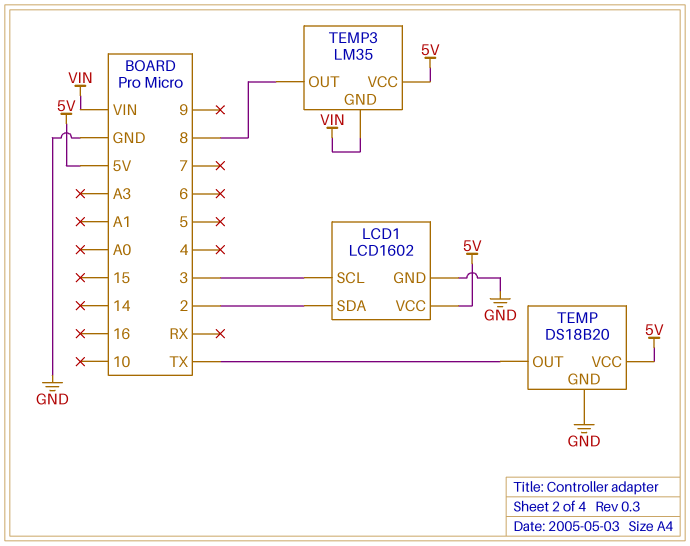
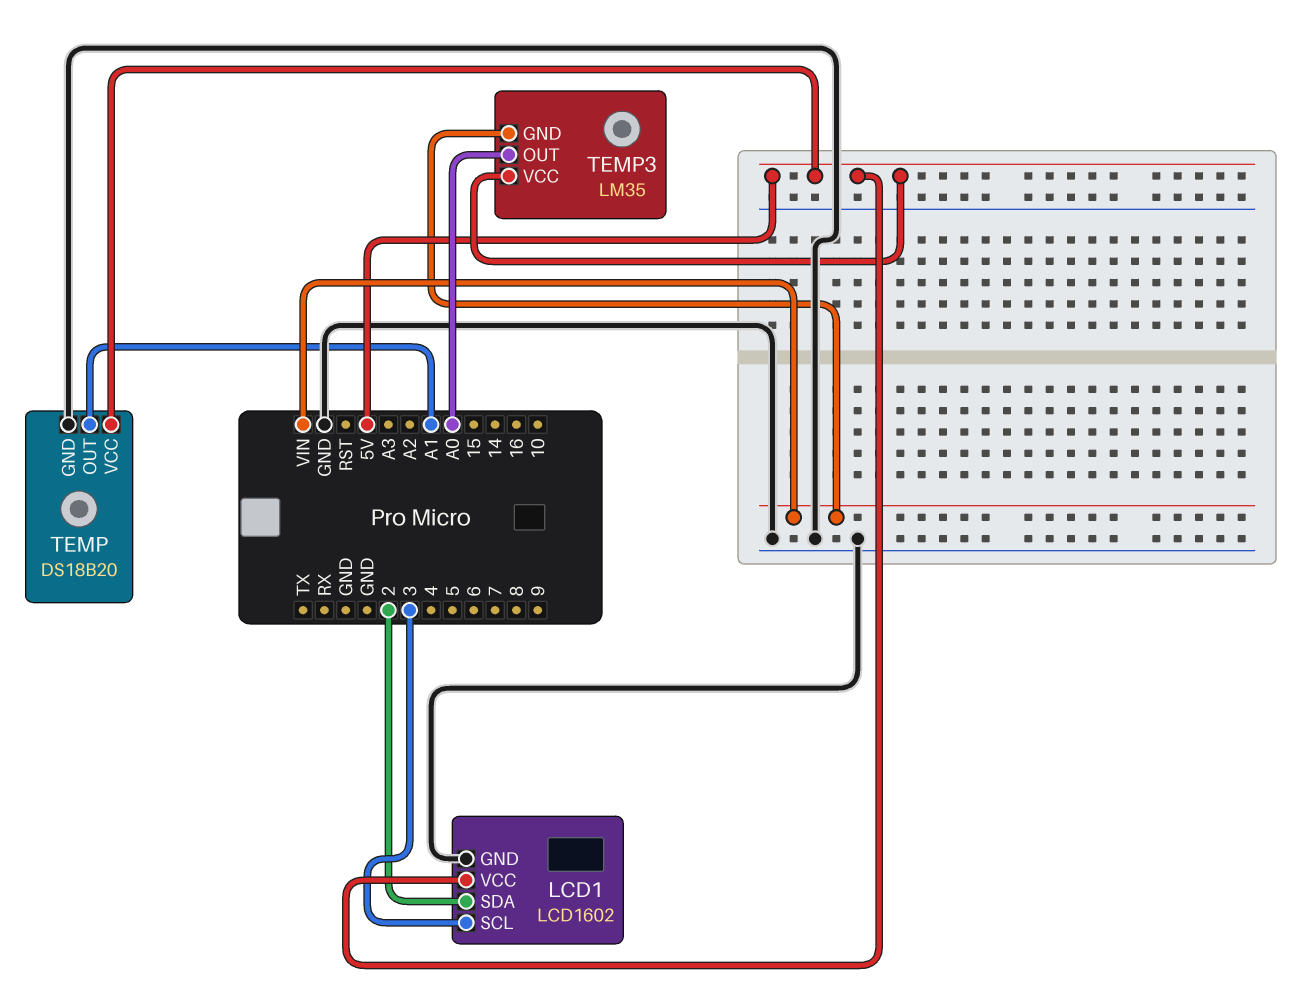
TEMP pin OUT: TX -> A1
TEMP3 pin OUT: 8 -> A0

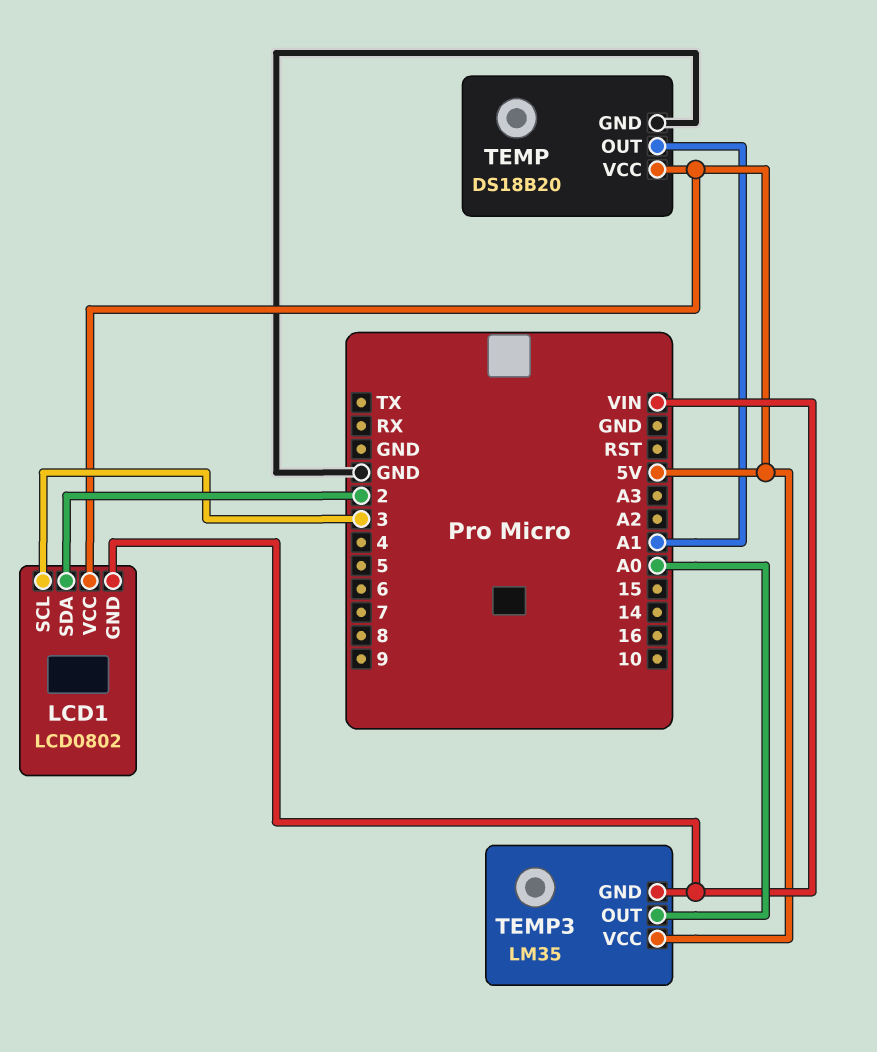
LCD1: LCD1602 -> LCD0802
LCD1 pin GND: GND -> VIN

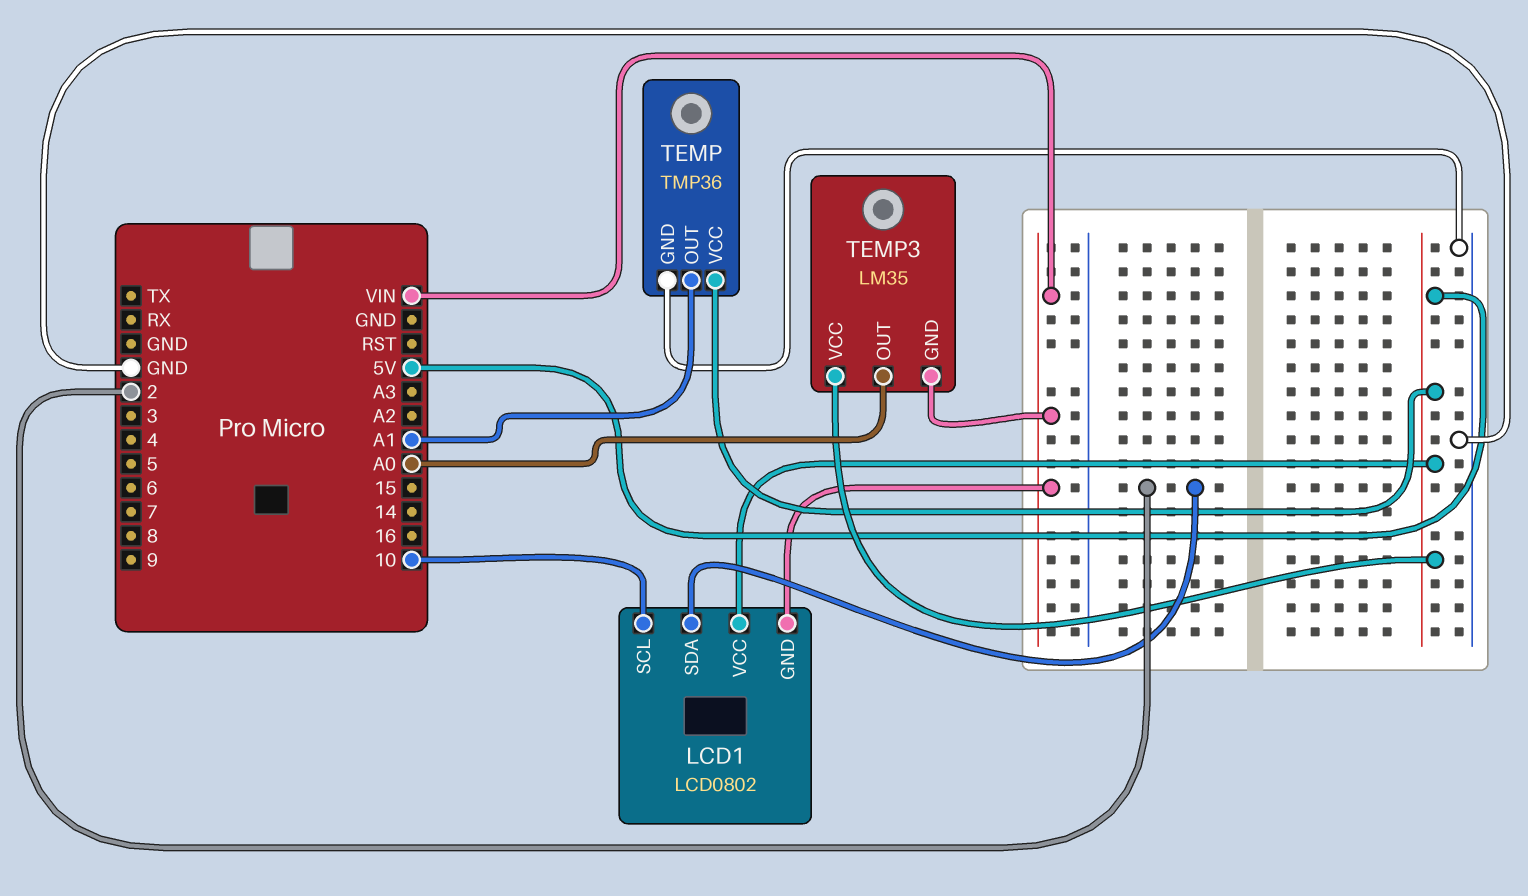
LCD1 pin SCL: 3 -> 10
TEMP: DS18B20 -> TMP36

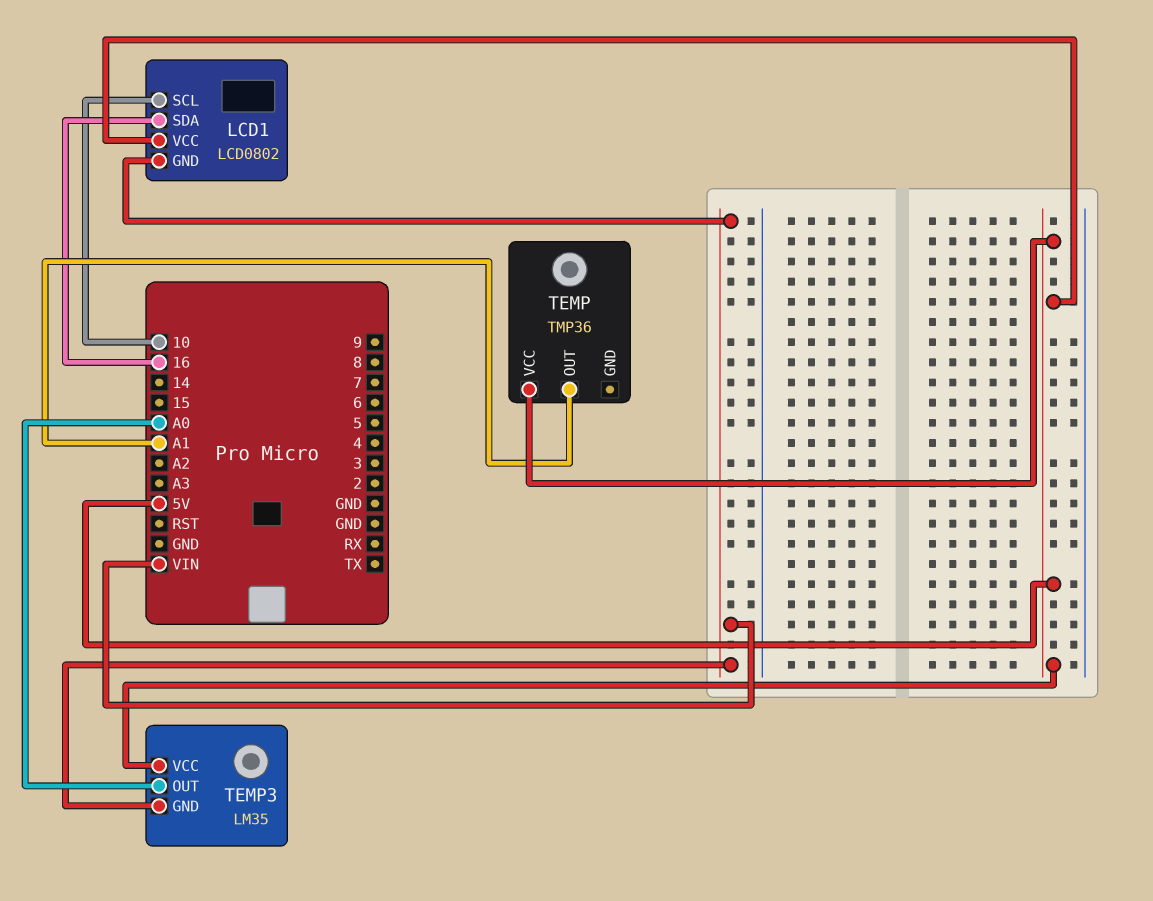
LCD1 pin SDA: 2 -> 16
TEMP pin GND: GND -> none

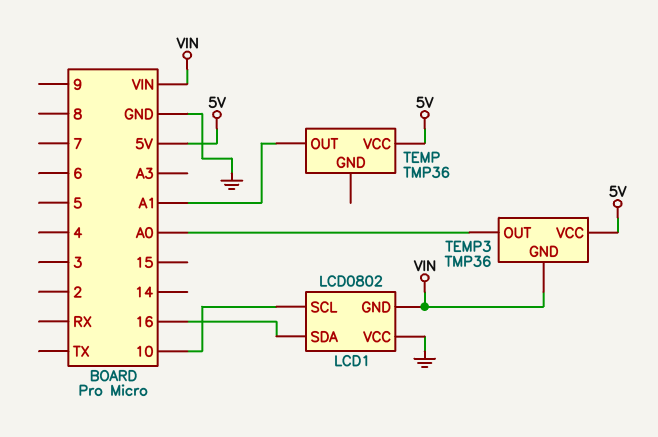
LCD1 pin VCC: 5V -> GND
TEMP3: LM35 -> TMP36

